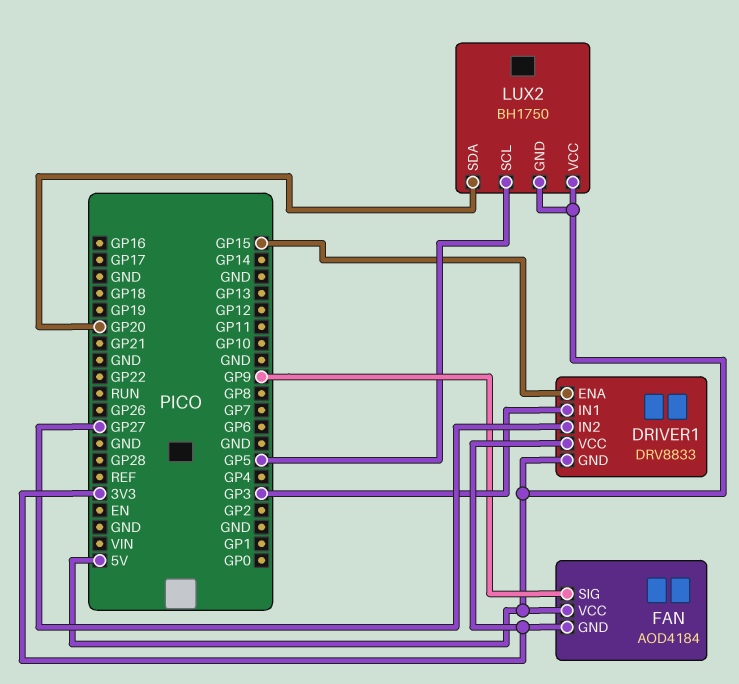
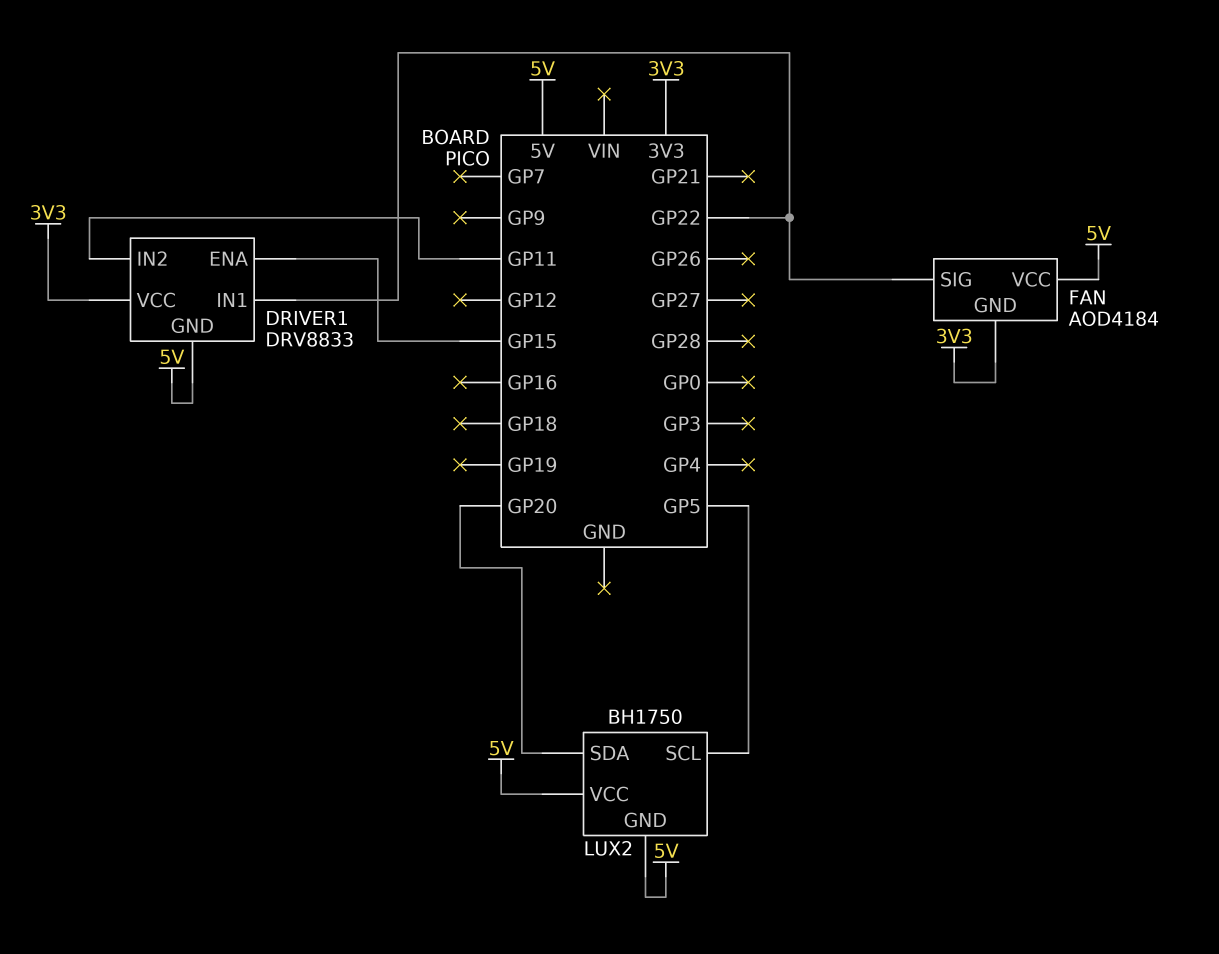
DRIVER1 pin IN1: GP3 -> GP22
DRIVER1 pin IN2: GP27 -> GP11
FAN pin SIG: GP9 -> GP22

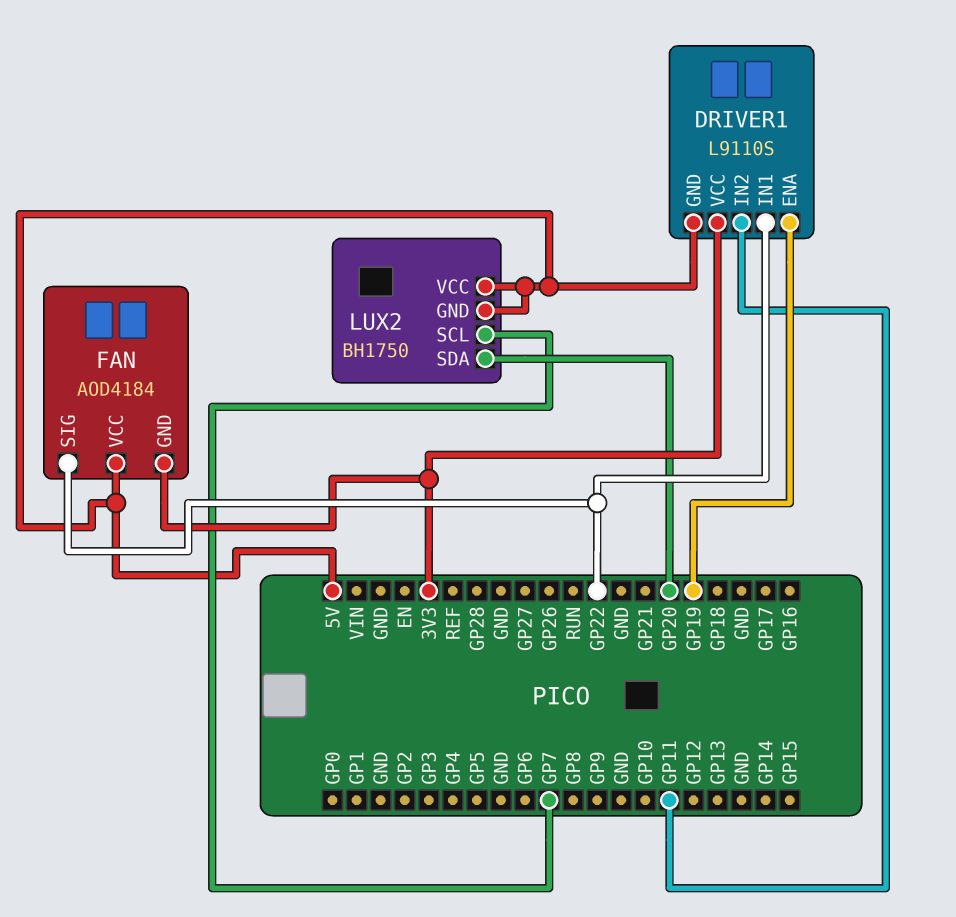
DRIVER1: DRV8833 -> L9110S
DRIVER1 pin ENA: GP15 -> GP19
LUX2 pin SCL: GP5 -> GP7

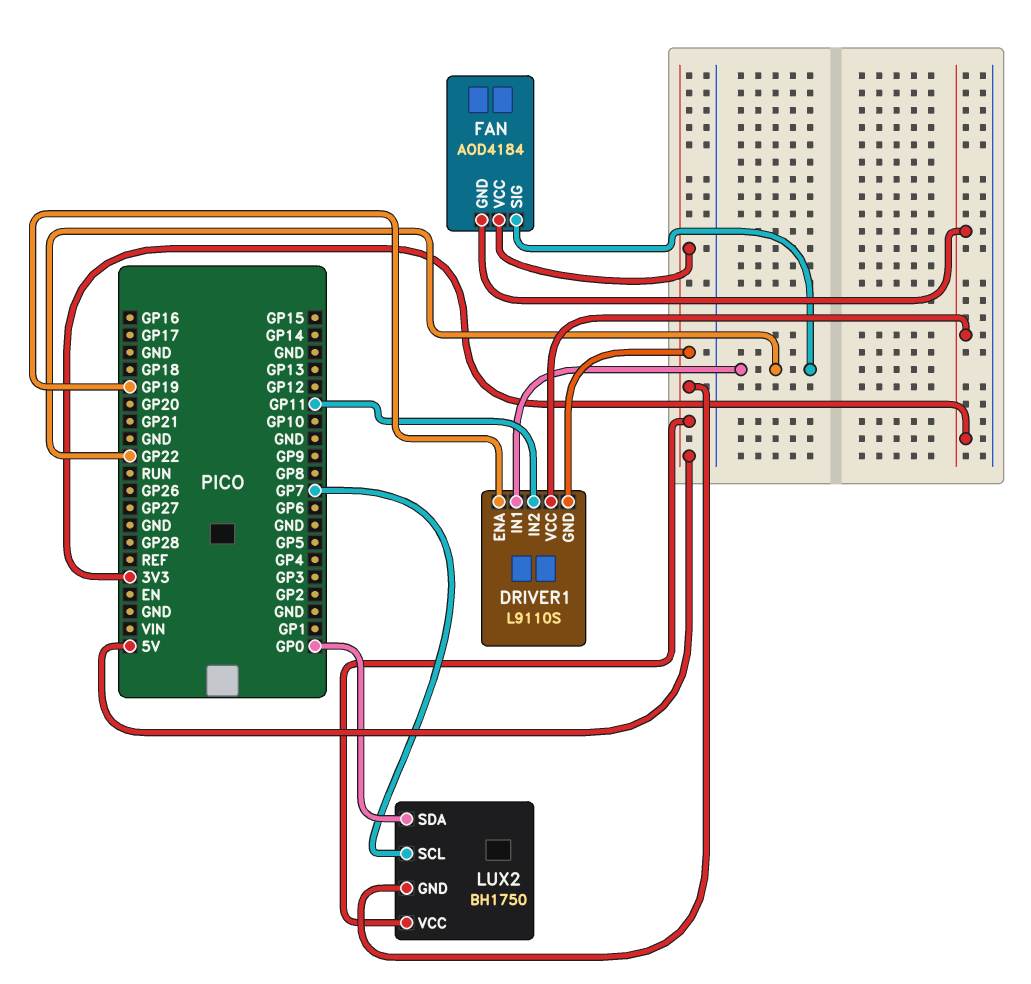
LUX2 pin SDA: GP20 -> GP0

